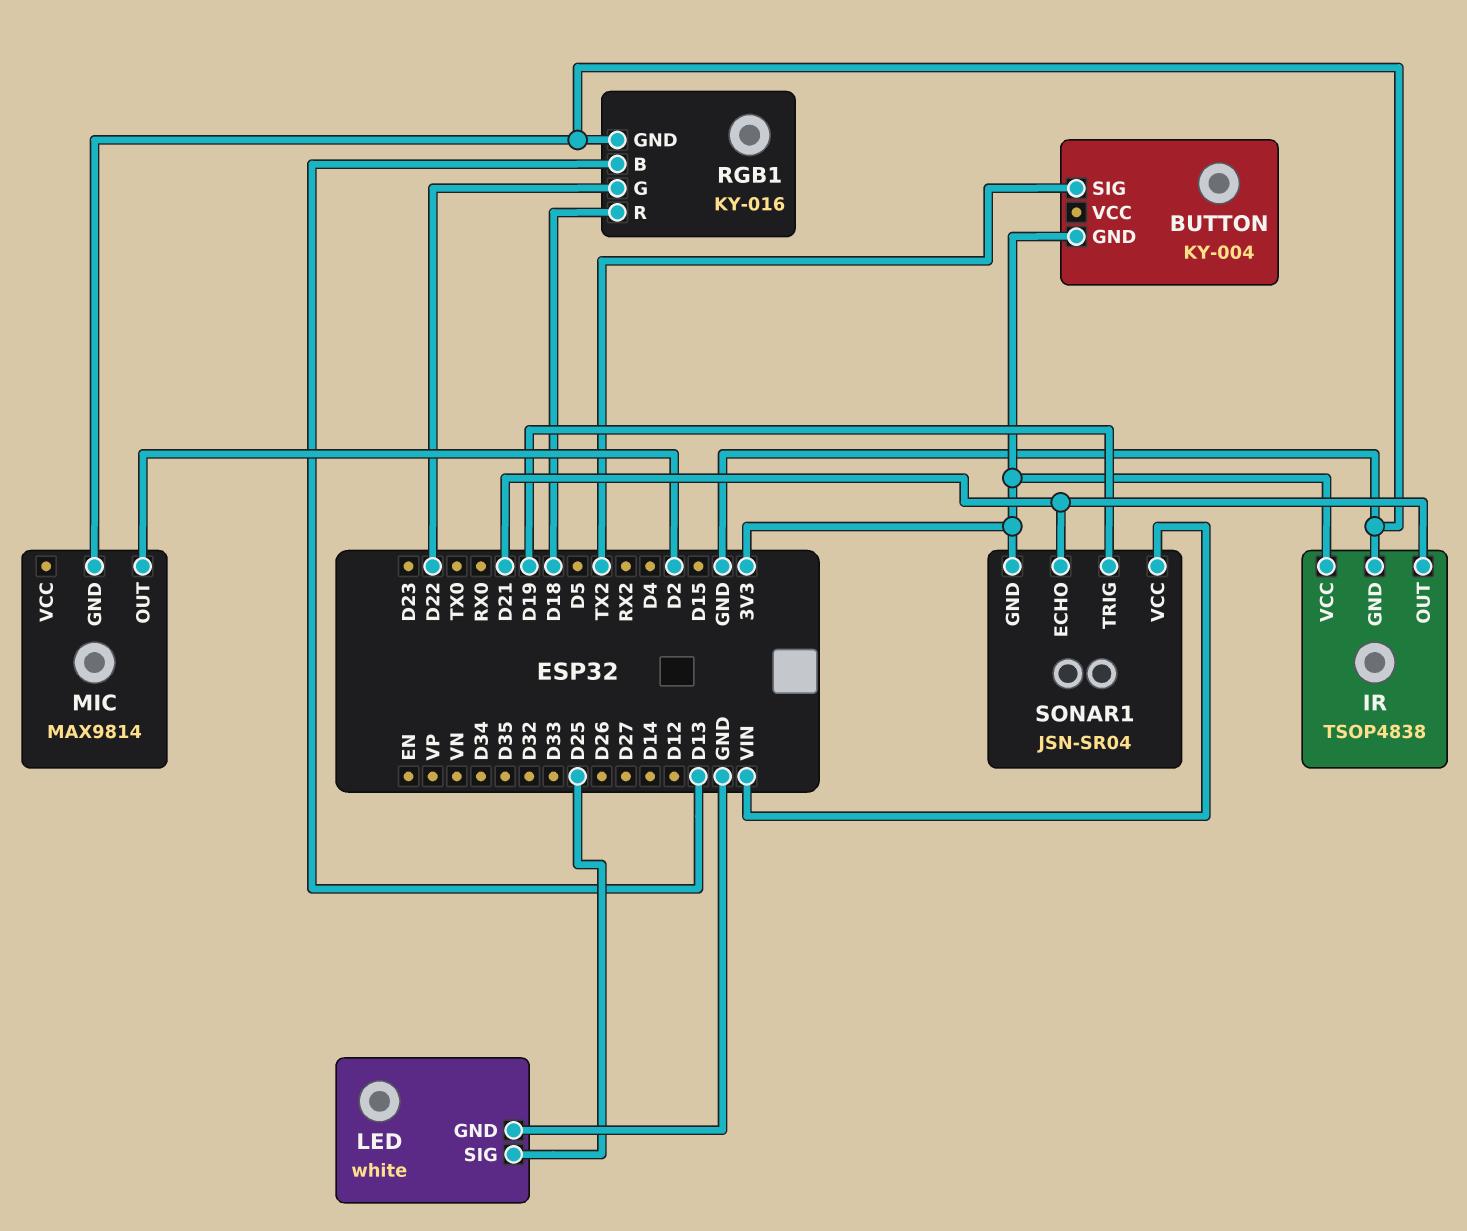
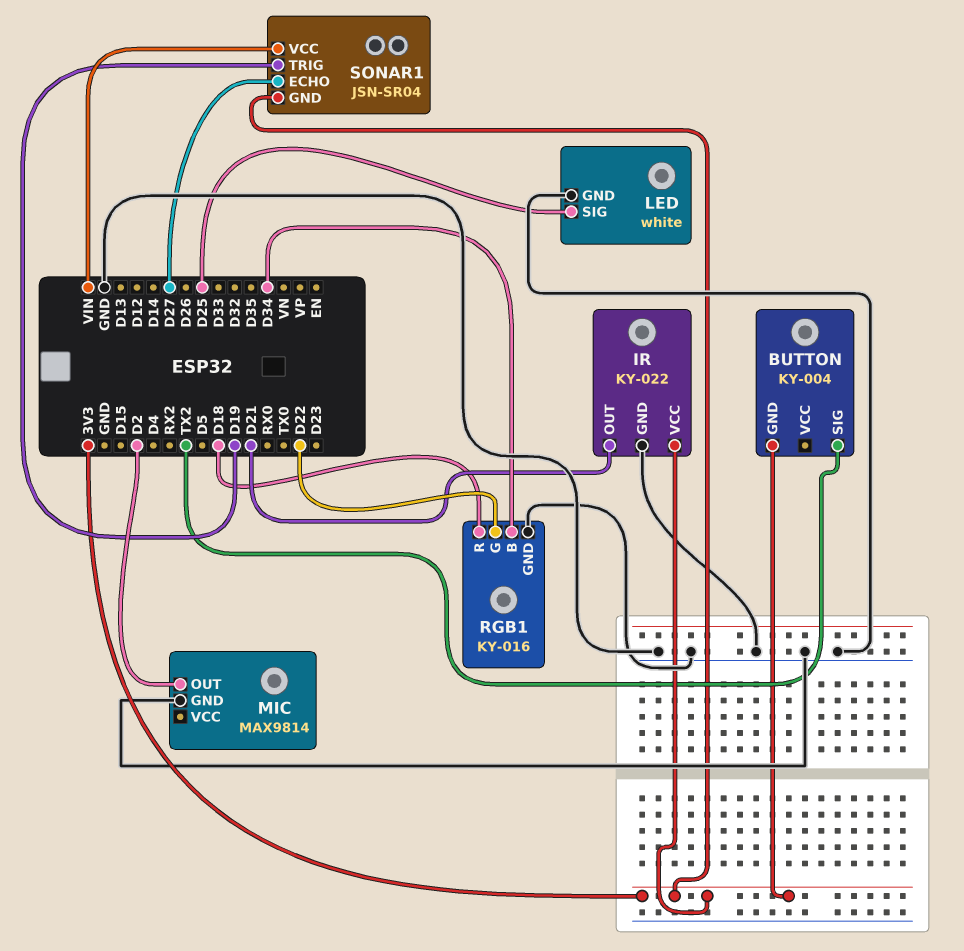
IR: TSOP4838 -> KY-022
RGB1 pin B: D13 -> D34
SONAR1 pin ECHO: D21 -> D27

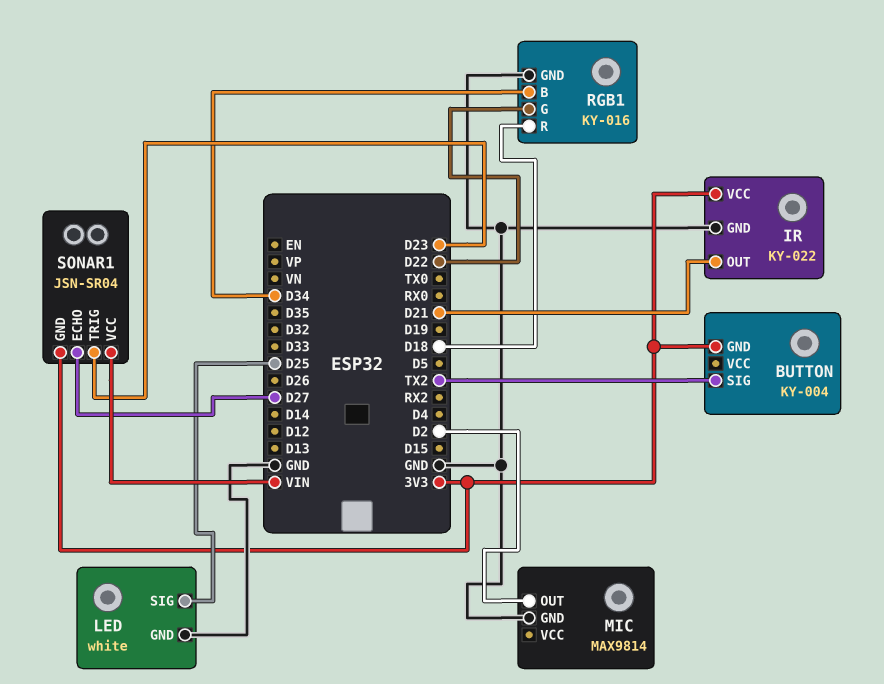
SONAR1 pin TRIG: D19 -> D23

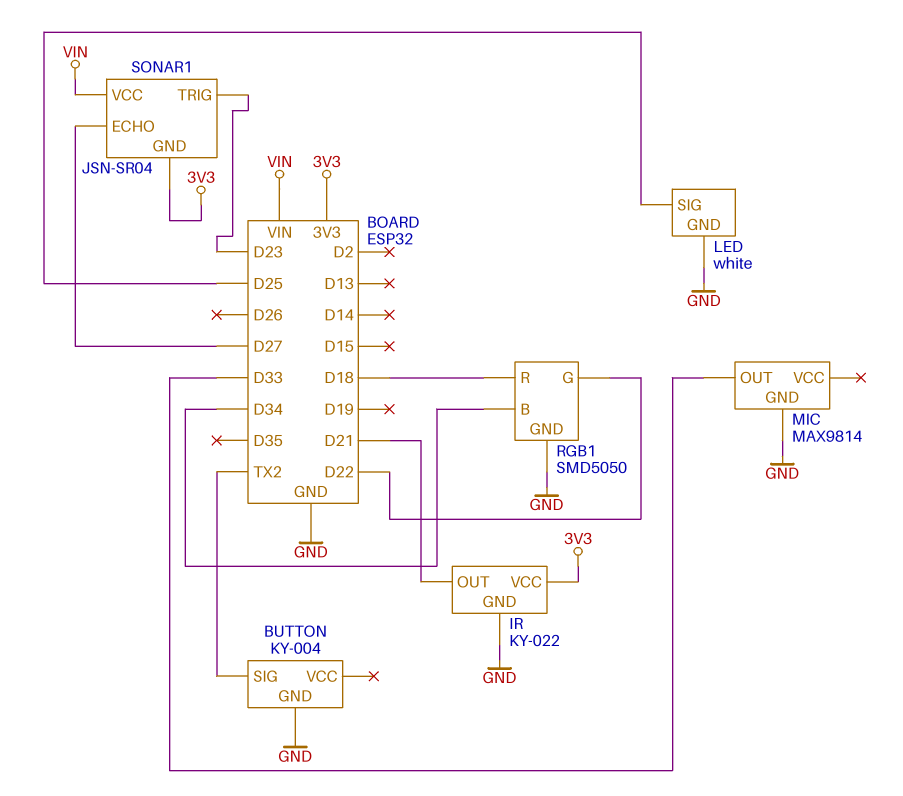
BUTTON pin GND: 3V3 -> GND
MIC pin OUT: D2 -> D33
RGB1: KY-016 -> SMD5050

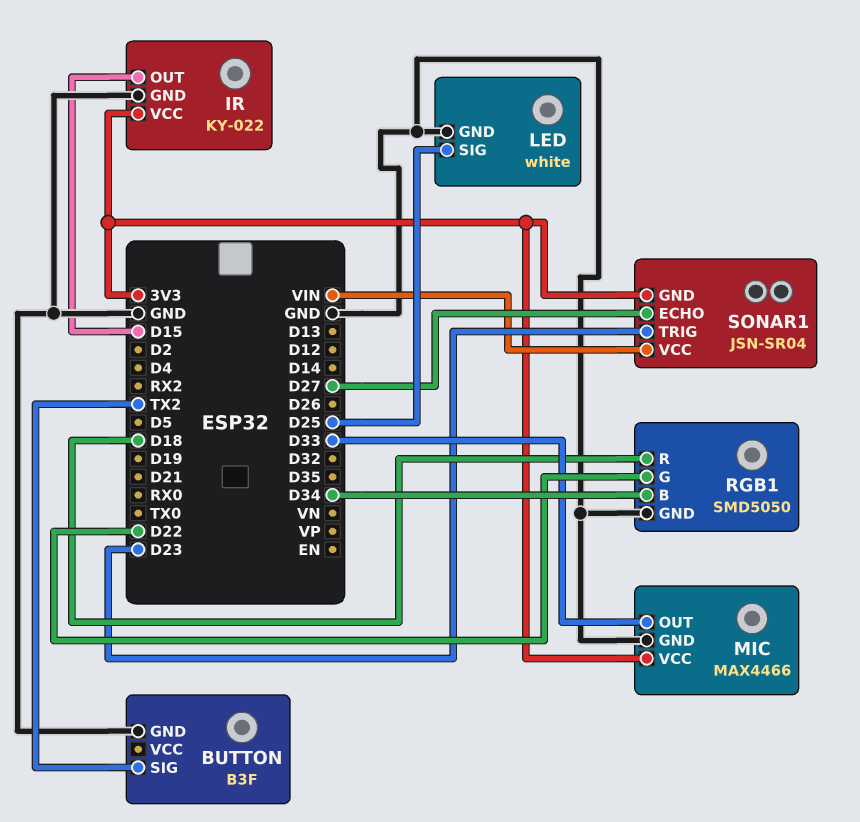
BUTTON: KY-004 -> B3F
IR pin OUT: D21 -> D15
MIC: MAX9814 -> MAX4466
MIC pin VCC: none -> 3V3

